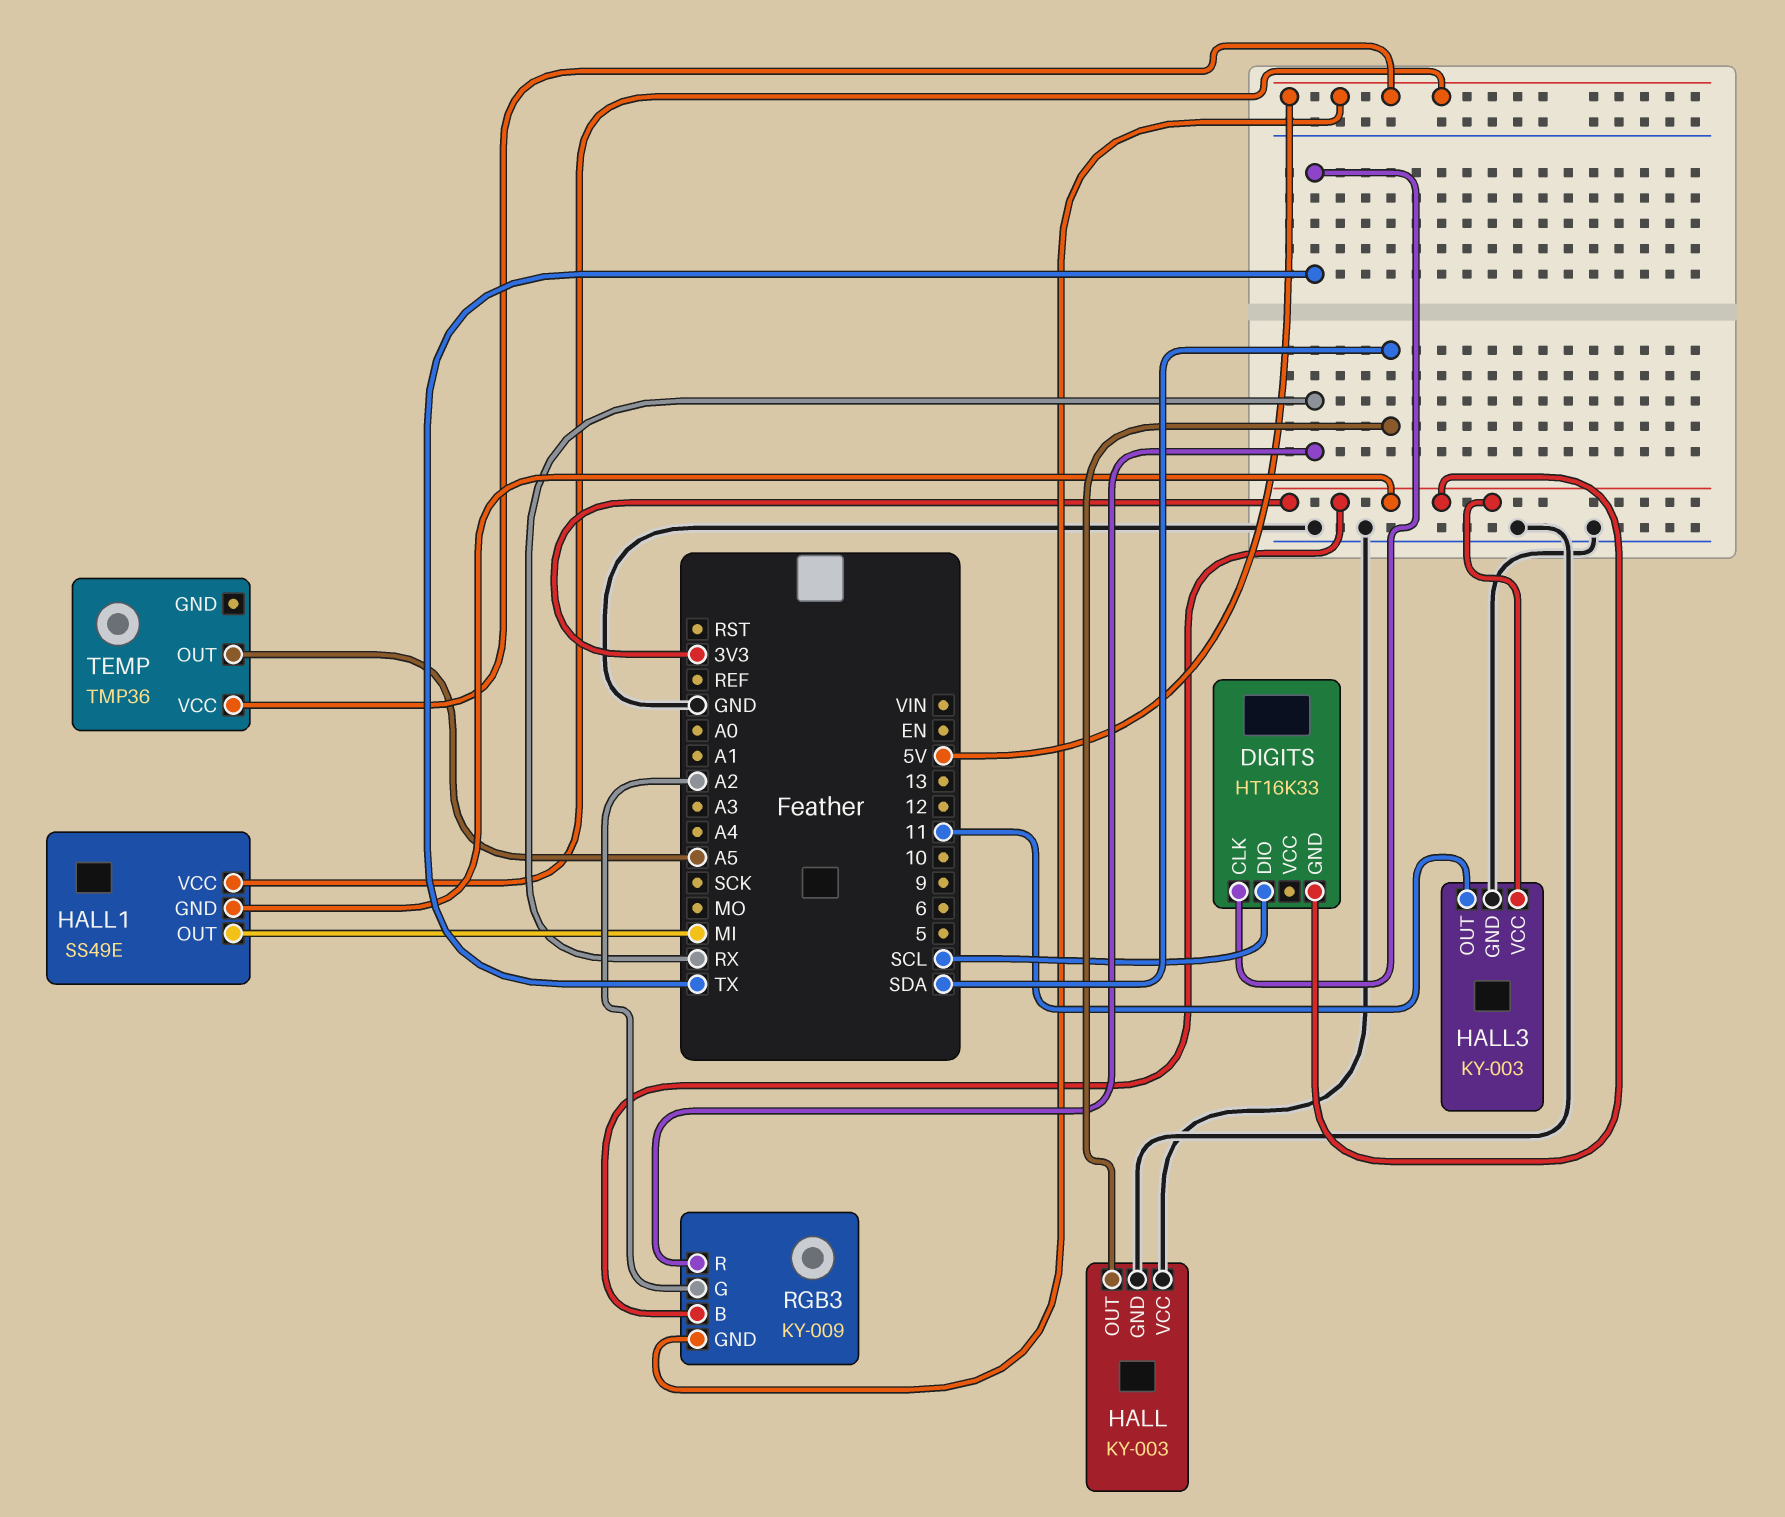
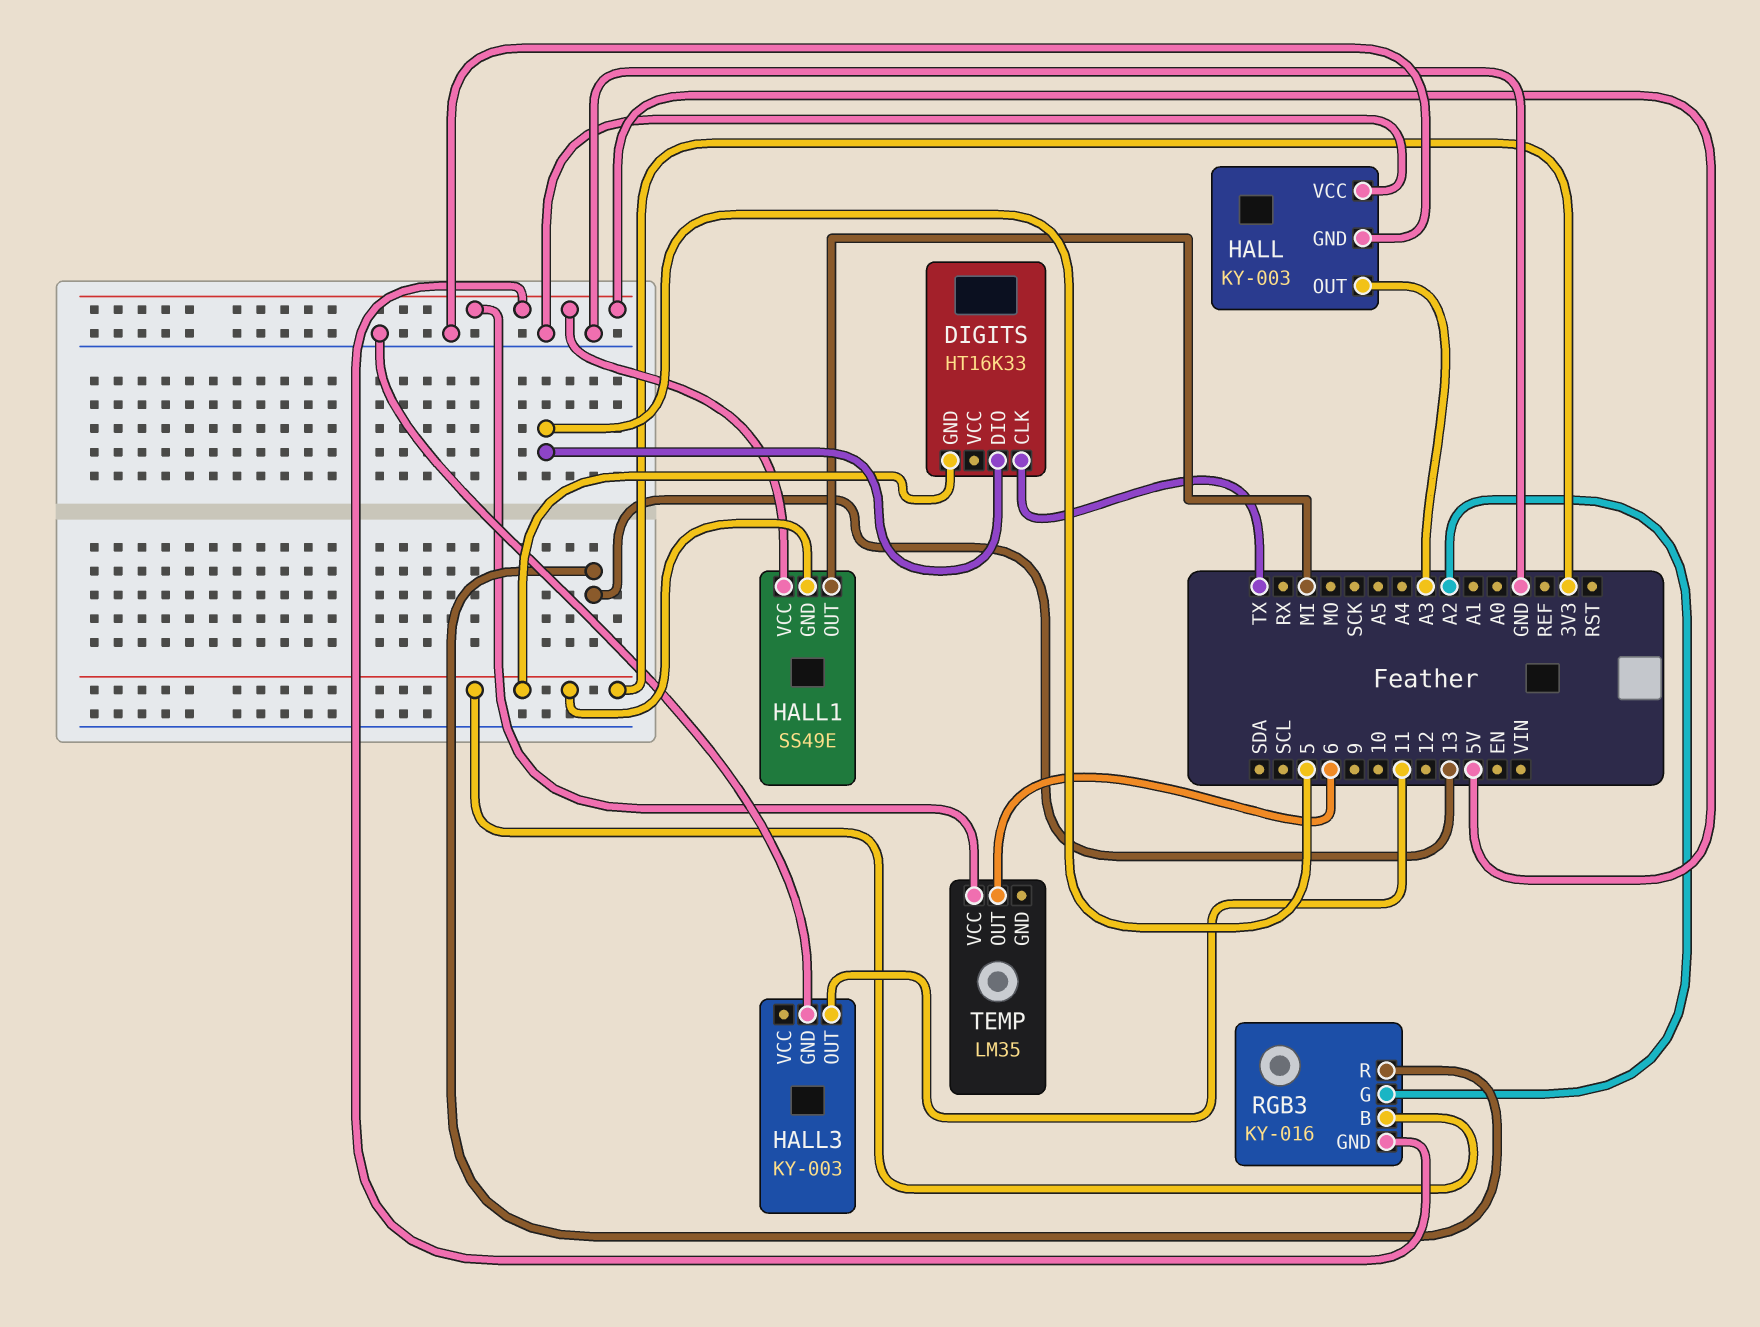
DIGITS pin DIO: SCL -> 5
HALL pin OUT: SDA -> A3
HALL3 pin VCC: 3V3 -> none
RGB3: KY-009 -> KY-016
RGB3 pin R: RX -> 13
TEMP: TMP36 -> LM35
TEMP pin OUT: A5 -> 6

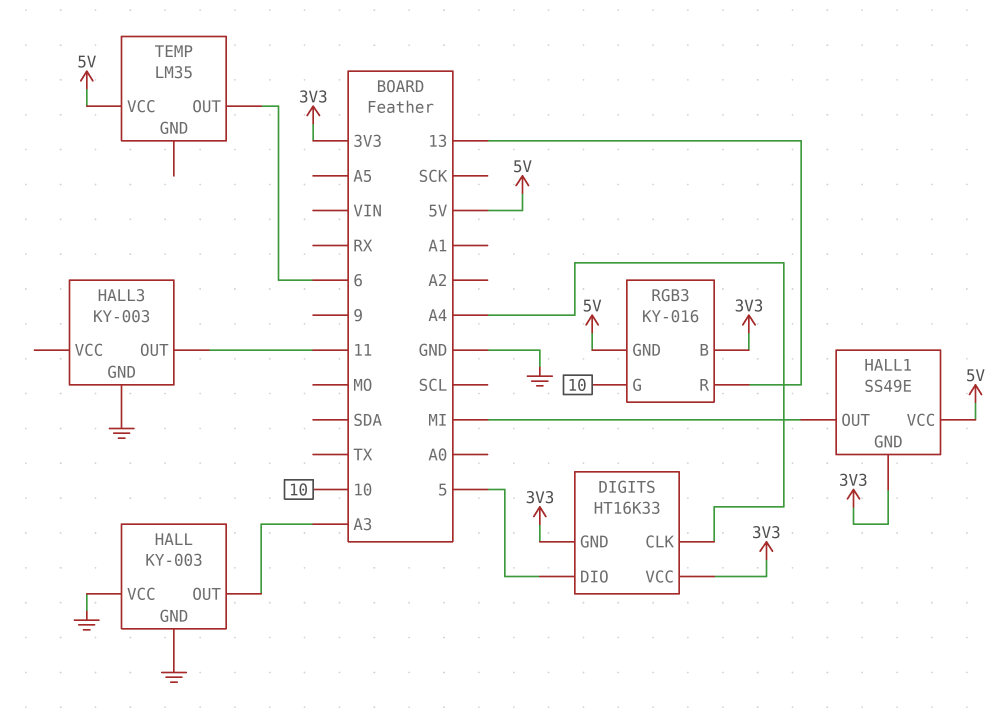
DIGITS pin CLK: TX -> A4
DIGITS pin VCC: none -> 3V3
RGB3 pin G: A2 -> 10

